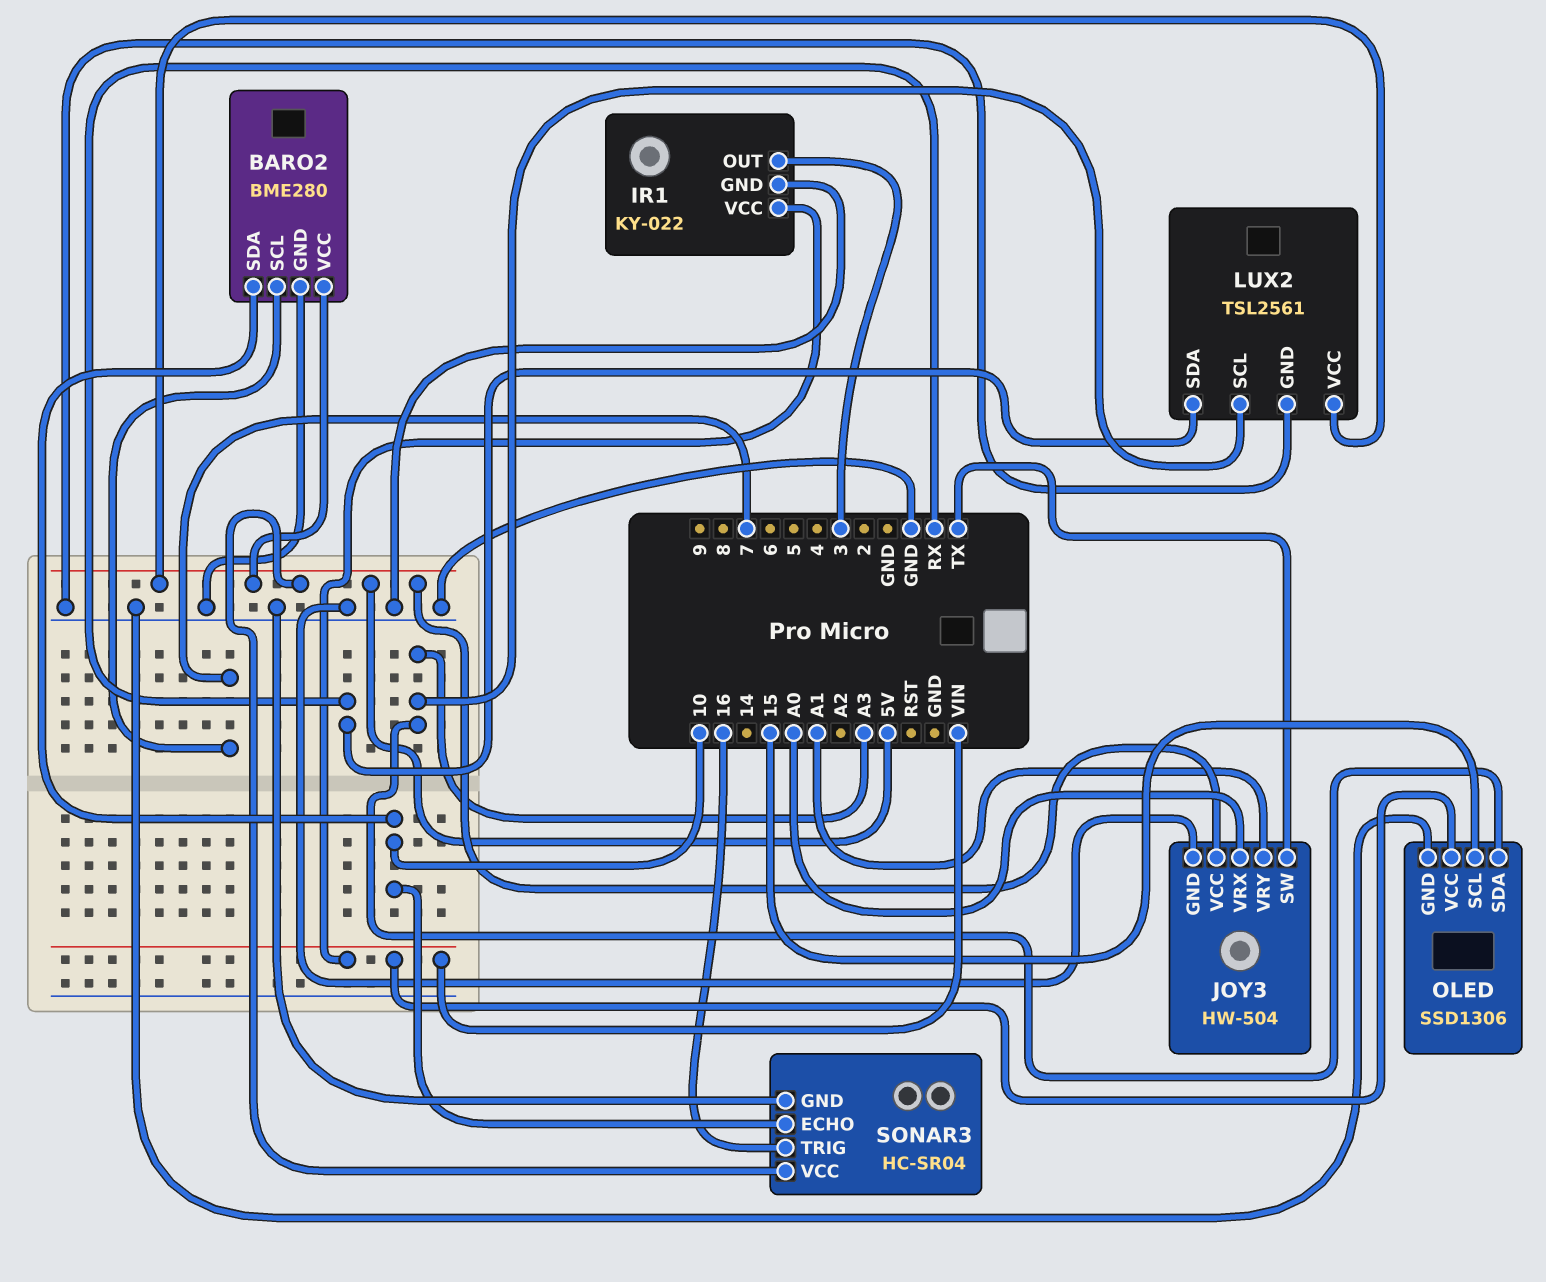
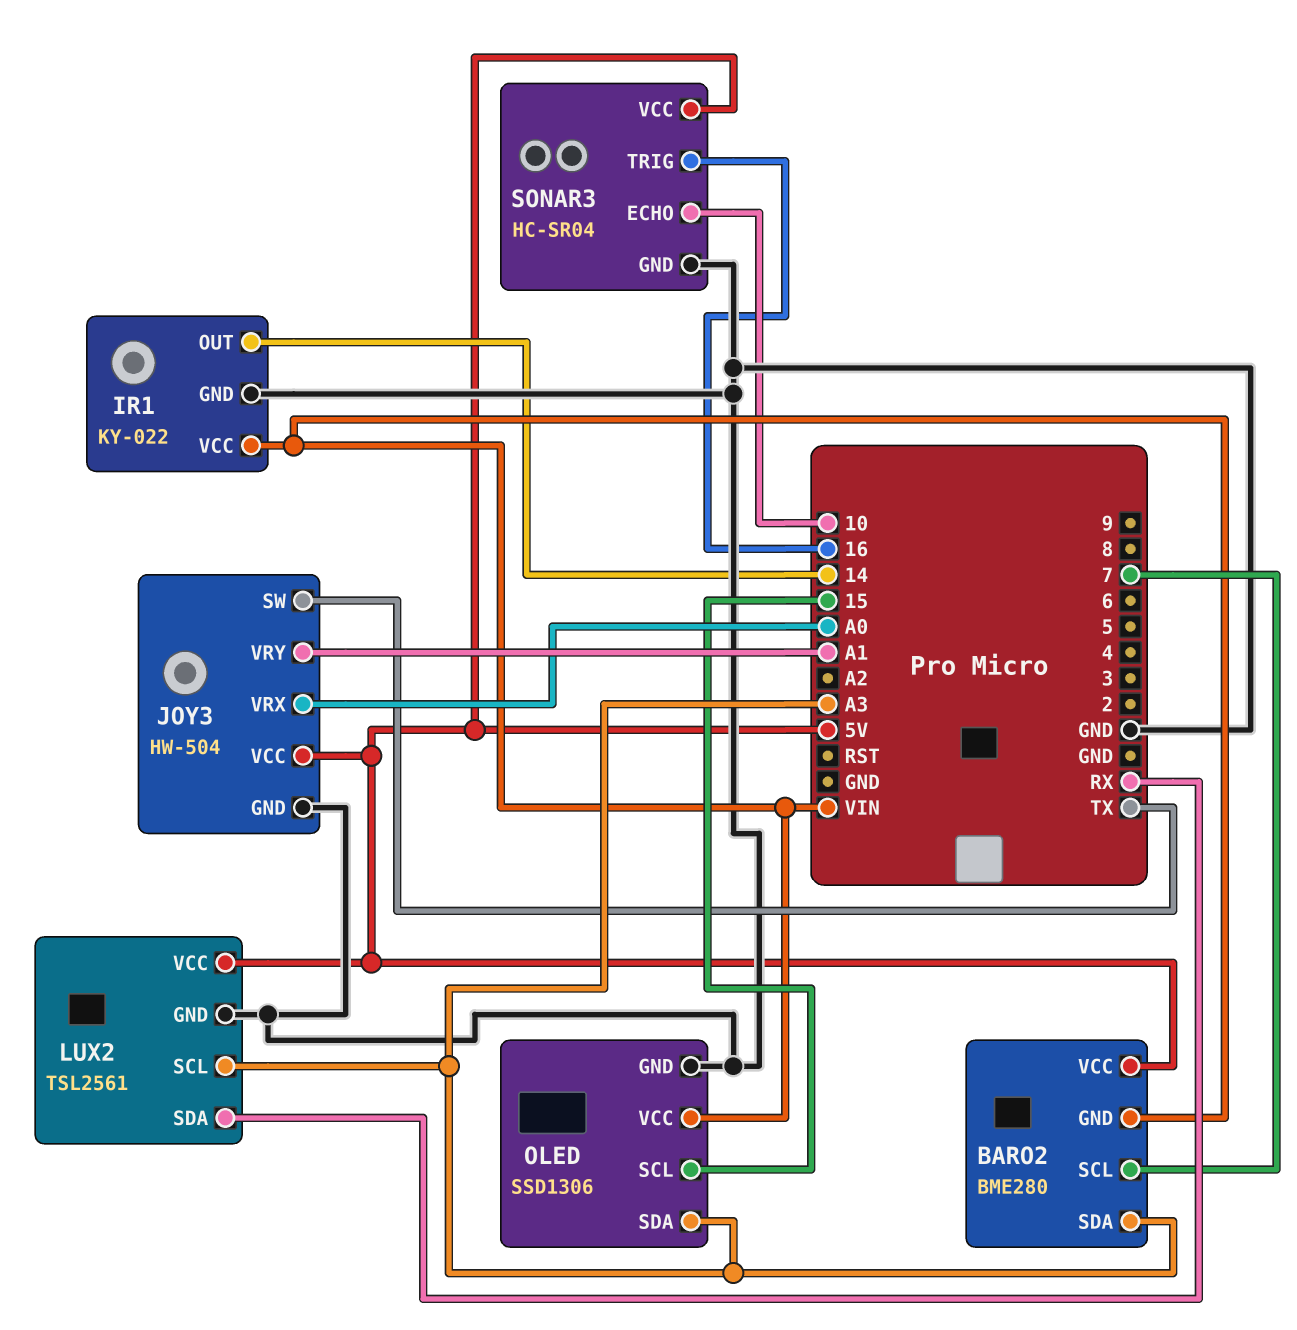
BARO2 pin GND: GND -> VIN
BARO2 pin SDA: 10 -> A3
IR1 pin OUT: 3 -> 14

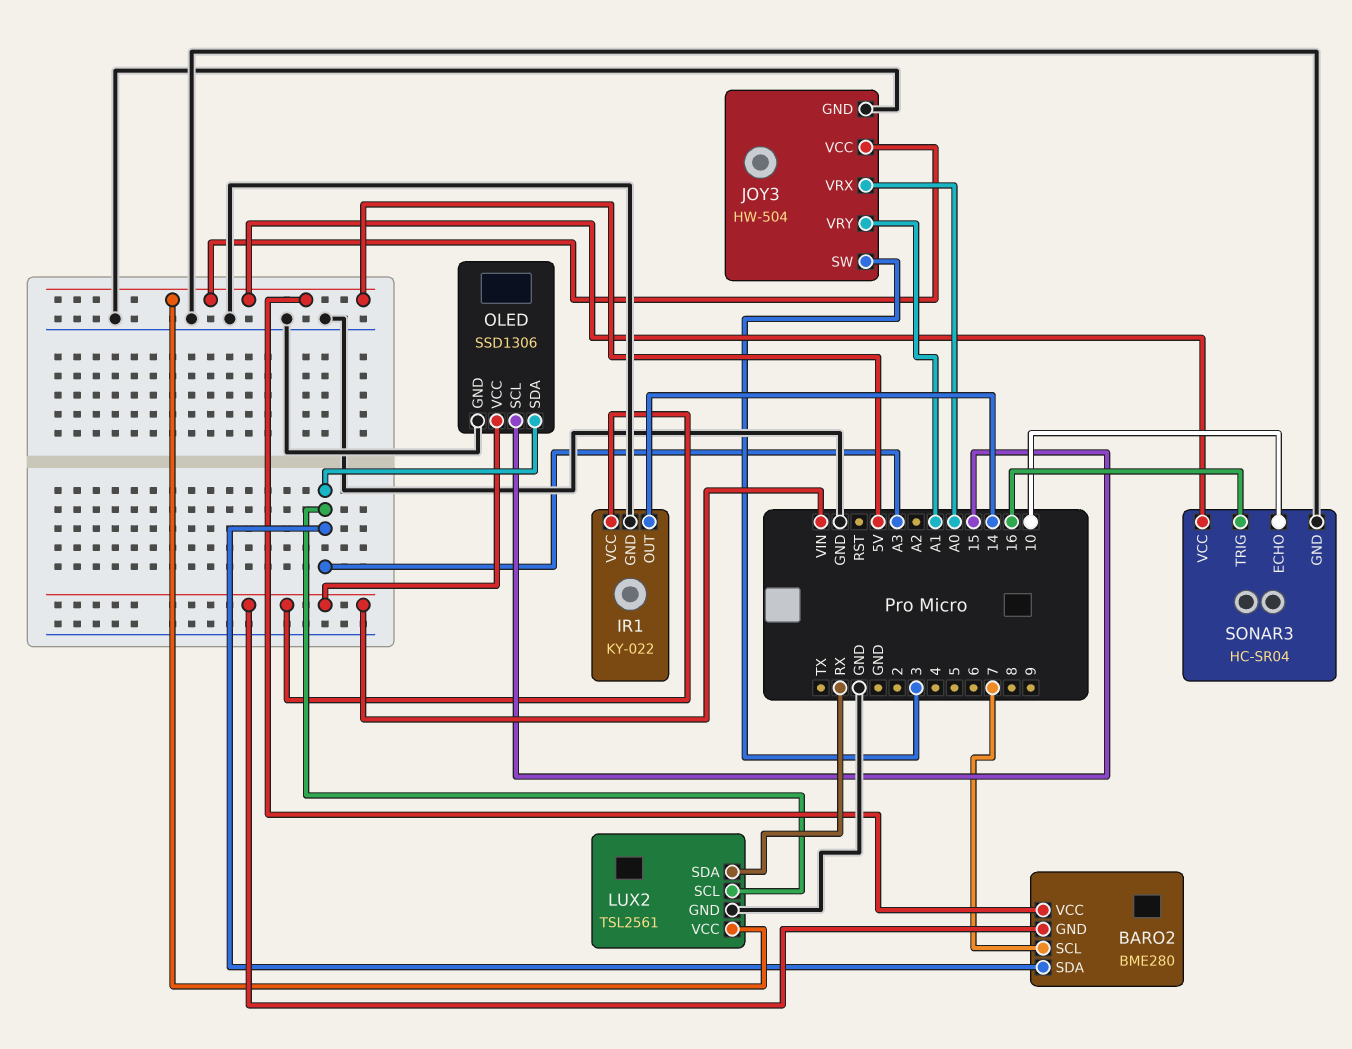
JOY3 pin SW: TX -> 3

